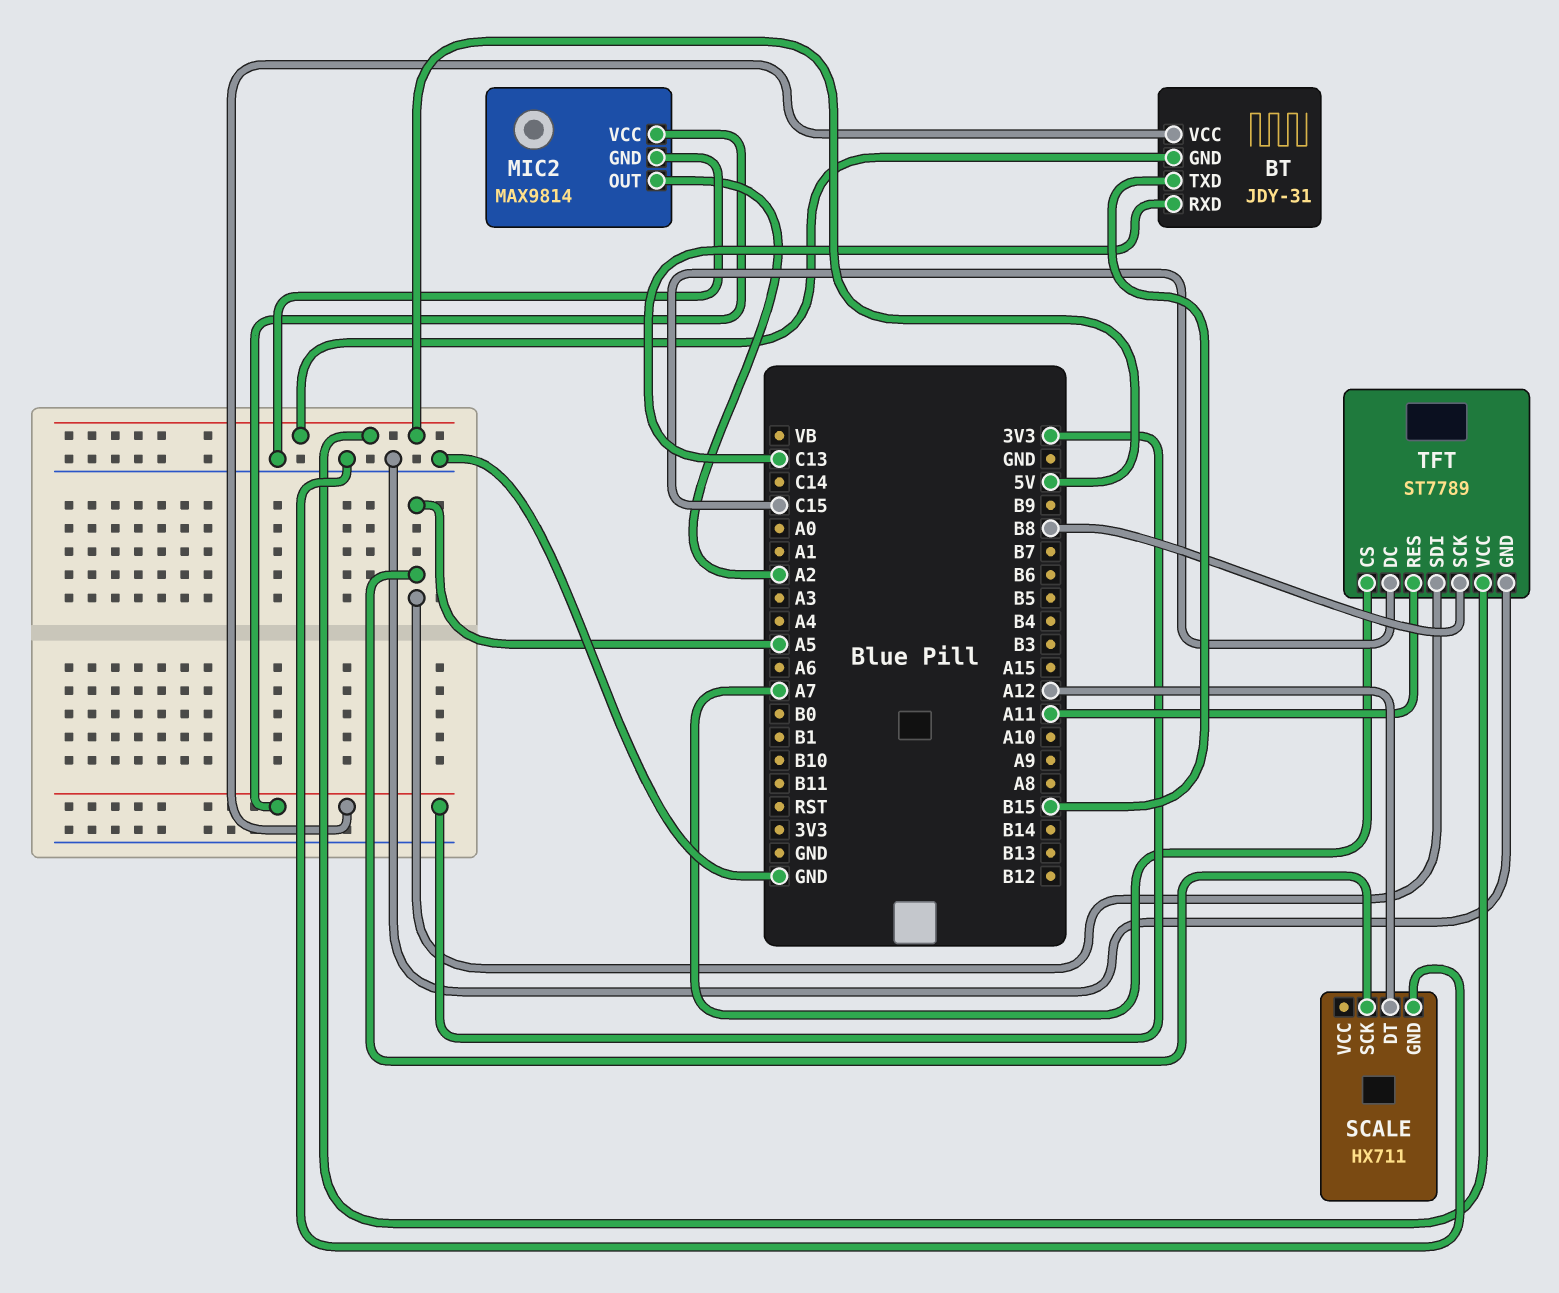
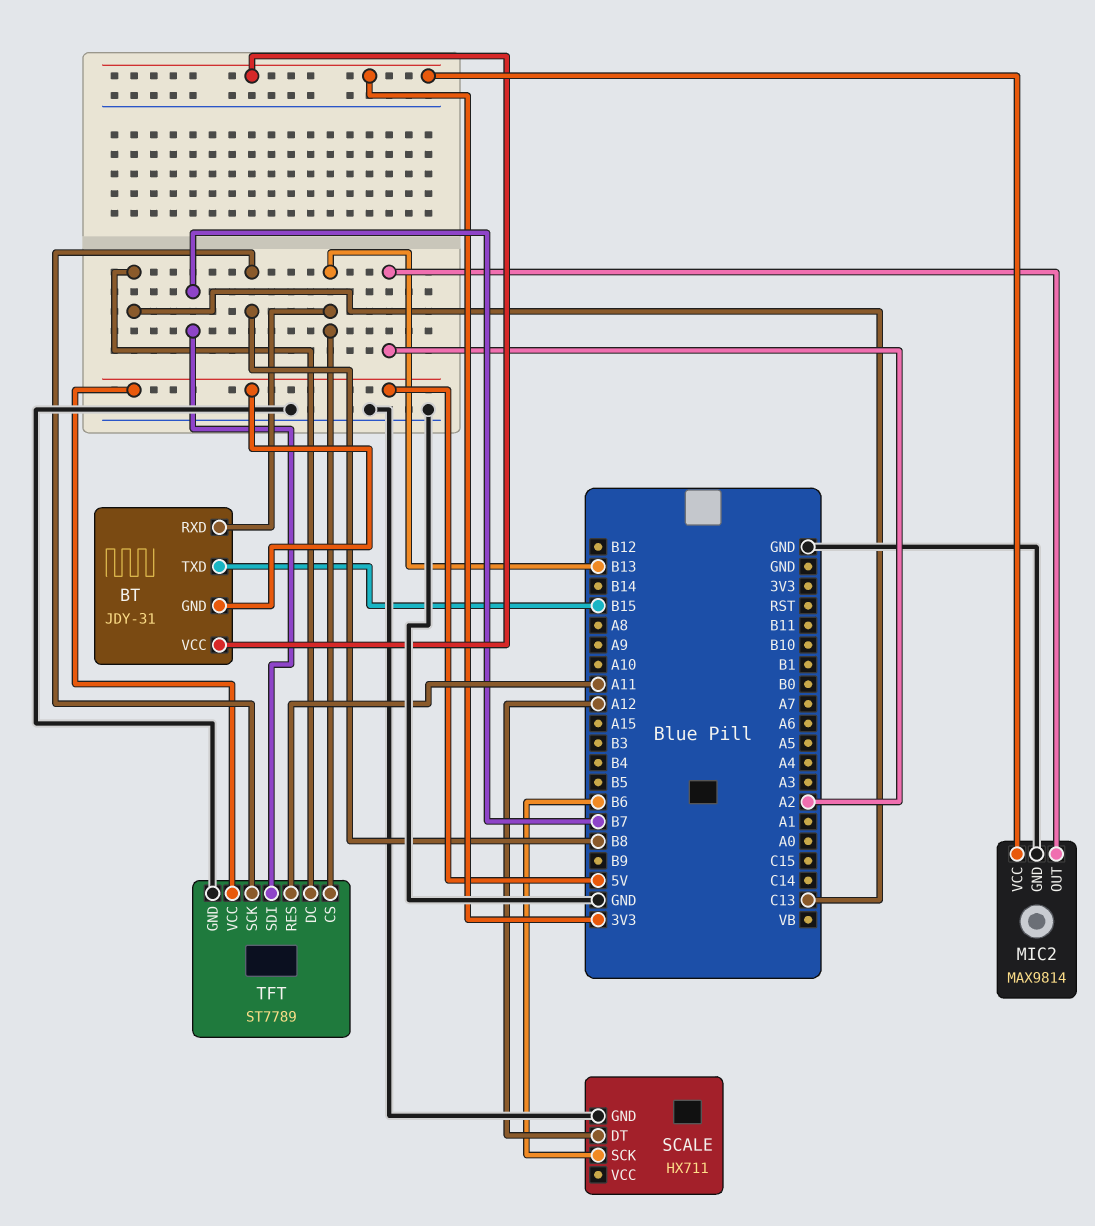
BT pin RXD: C13 -> B13
SCALE pin SCK: A5 -> B6
TFT pin CS: A7 -> B13
TFT pin DC: C15 -> C13
TFT pin SDI: A5 -> B7

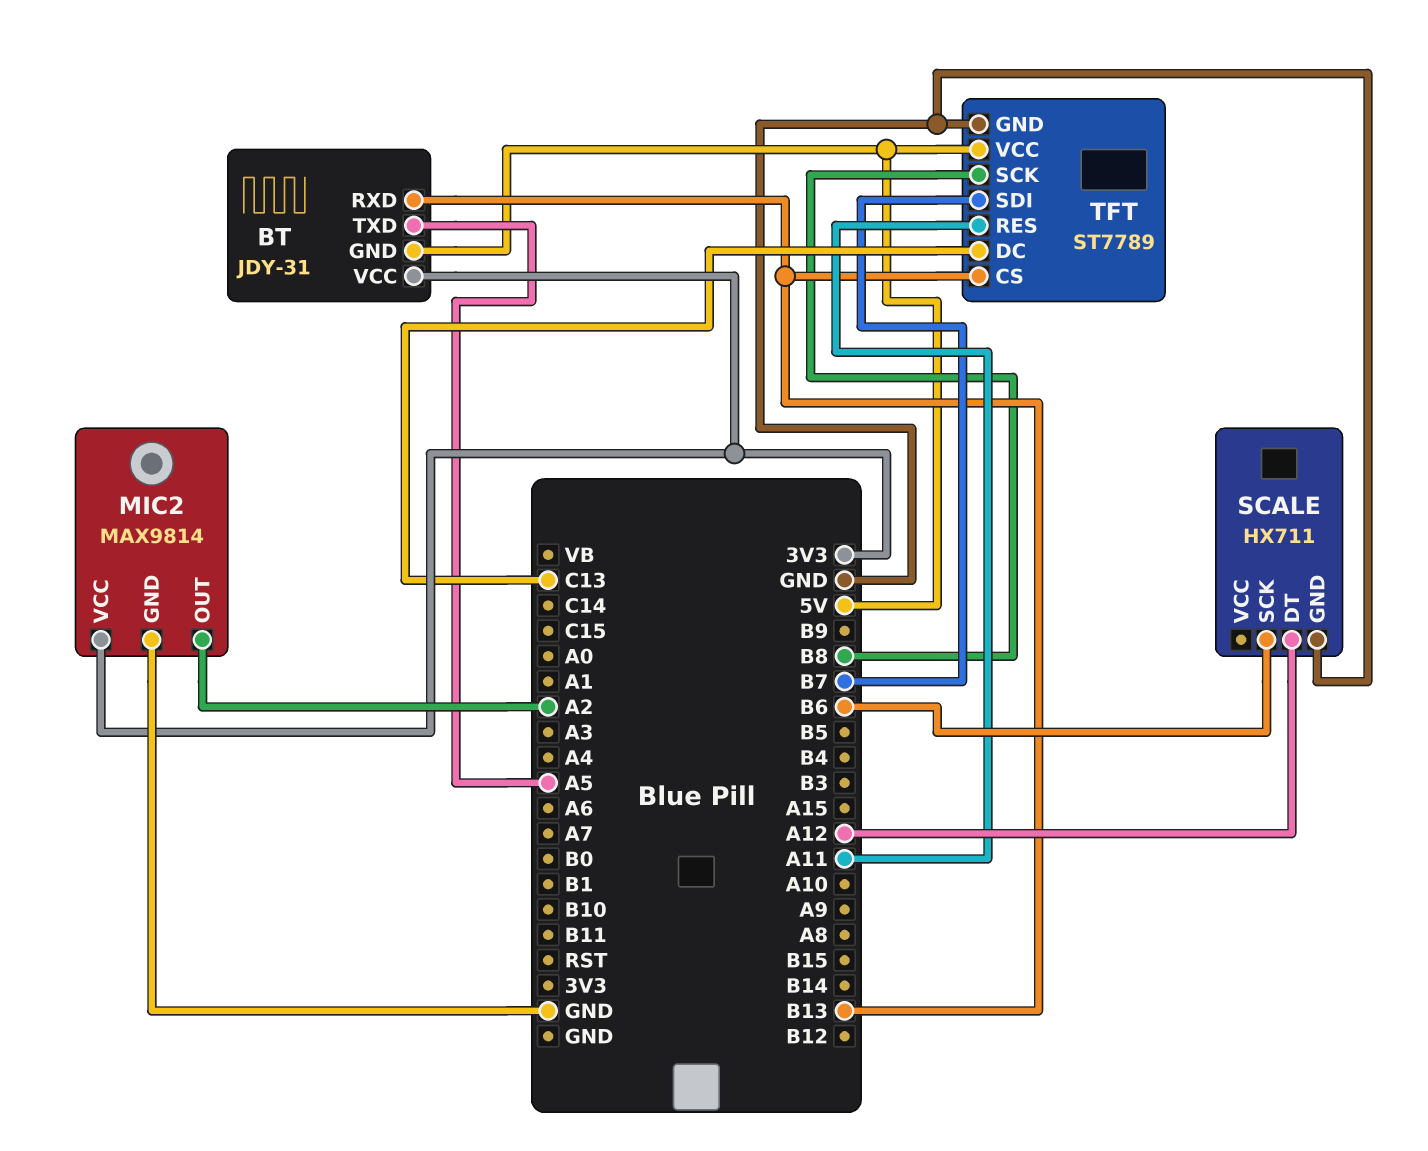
BT pin TXD: B15 -> A5

